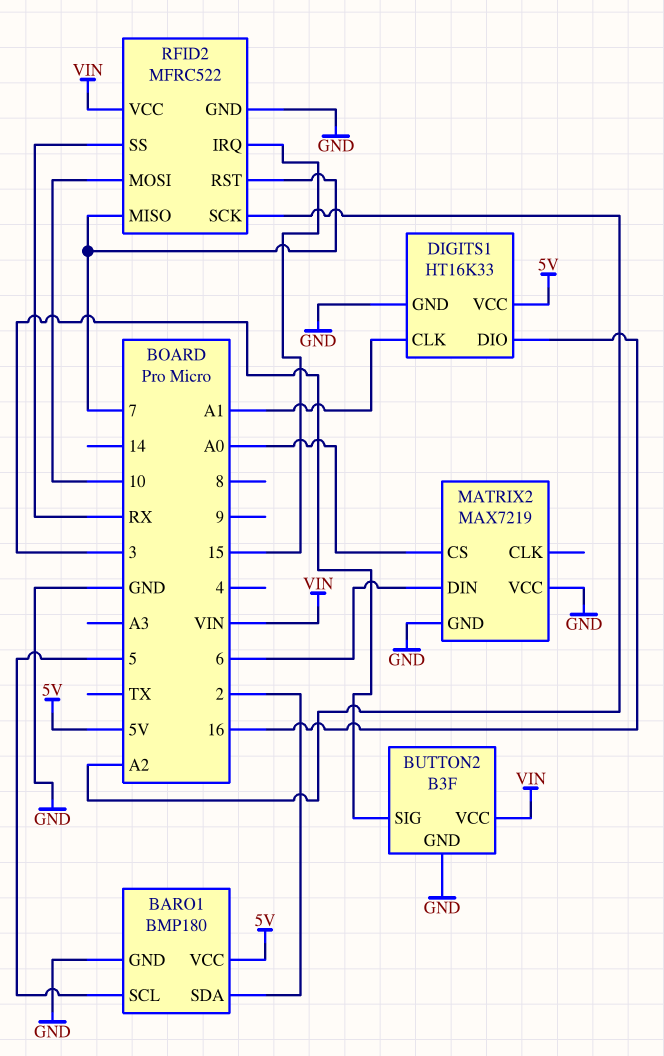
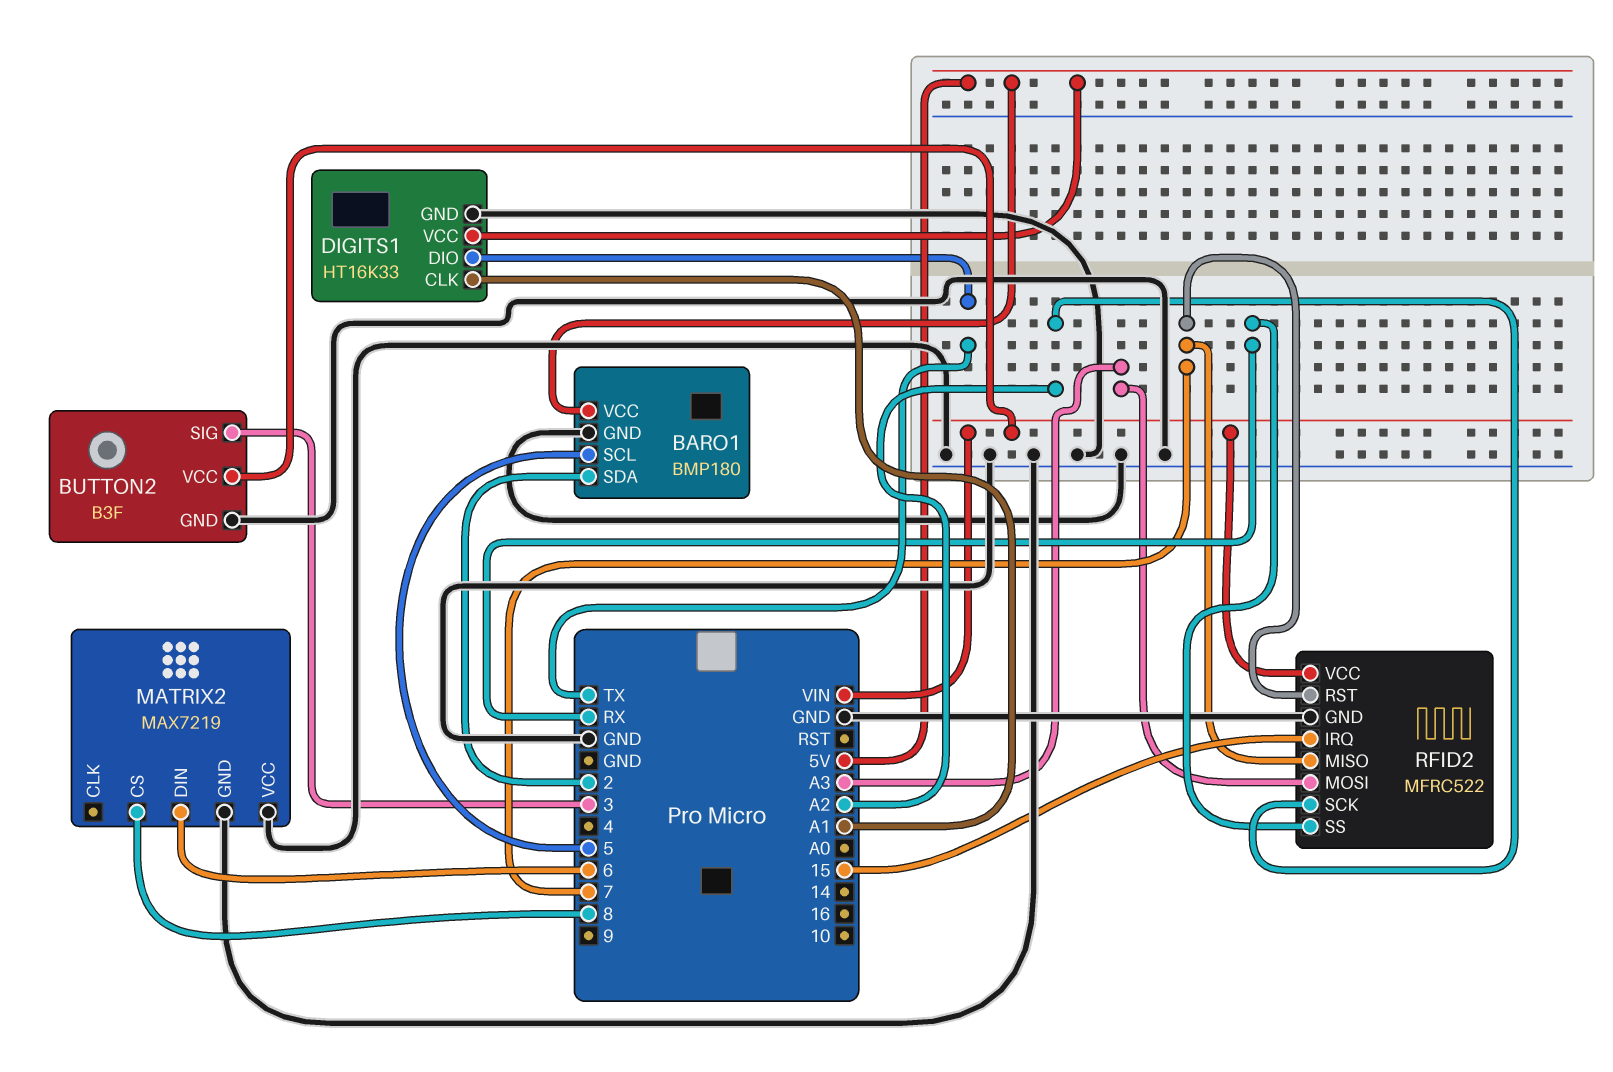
DIGITS1 pin DIO: 16 -> TX
MATRIX2 pin CS: A0 -> 8
RFID2 pin MOSI: 10 -> A3

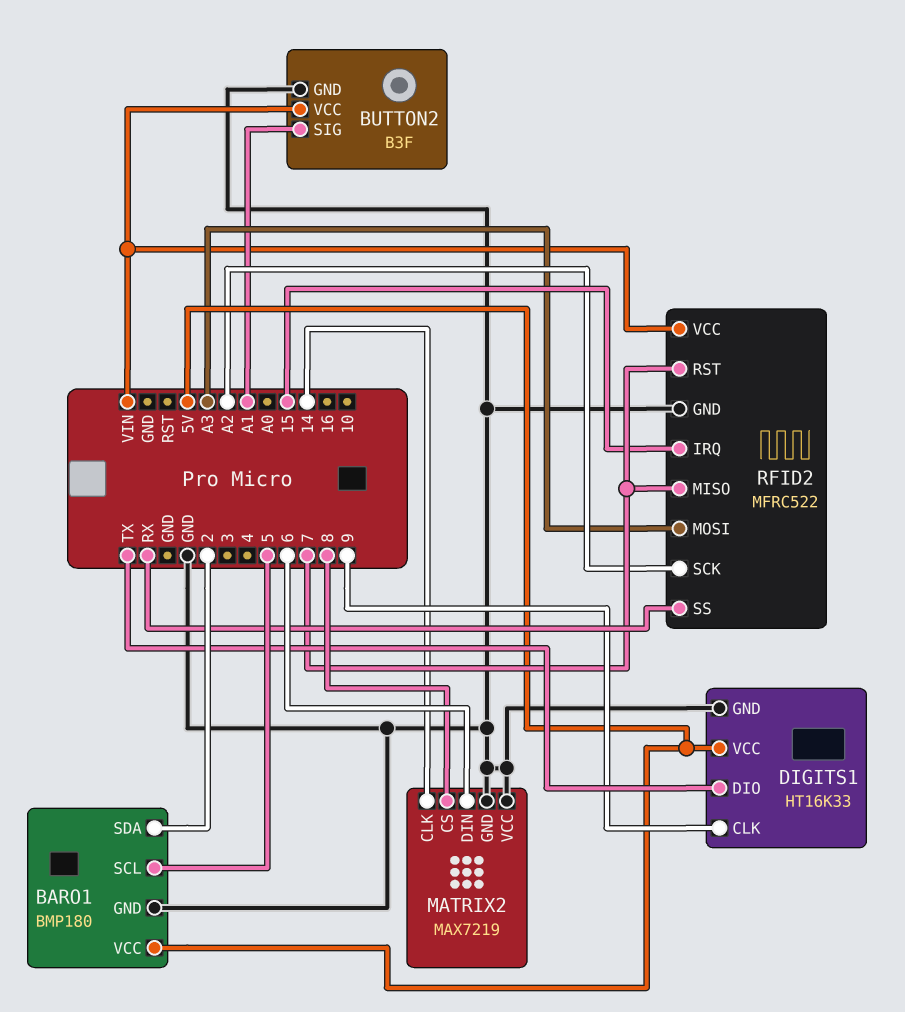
BUTTON2 pin SIG: 3 -> A1
DIGITS1 pin CLK: A1 -> 9
MATRIX2 pin CLK: none -> 14

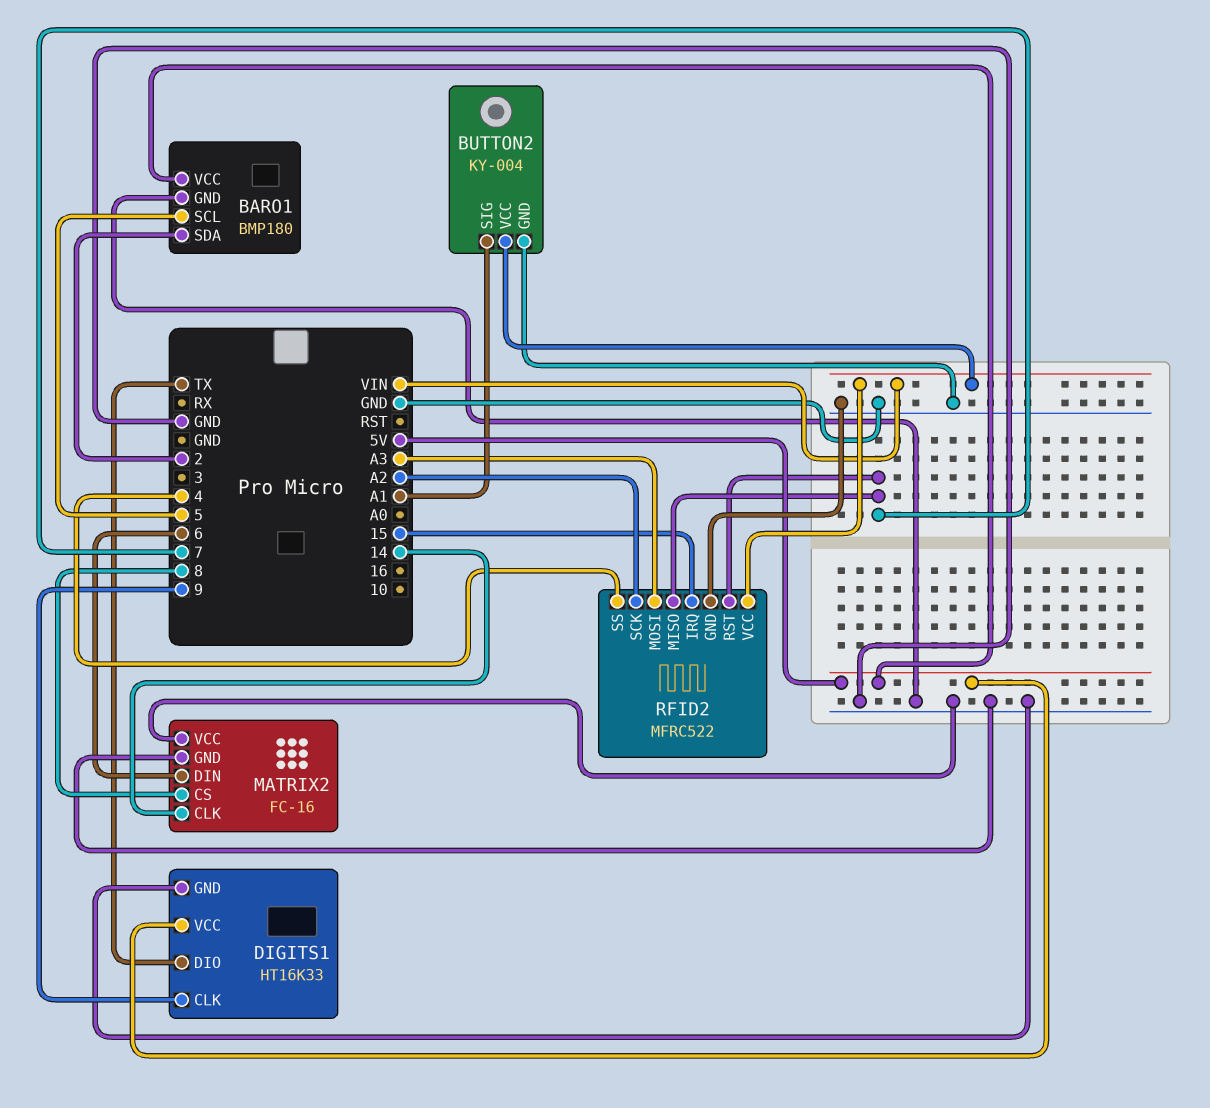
BUTTON2: B3F -> KY-004
MATRIX2: MAX7219 -> FC-16
RFID2 pin SS: RX -> 4

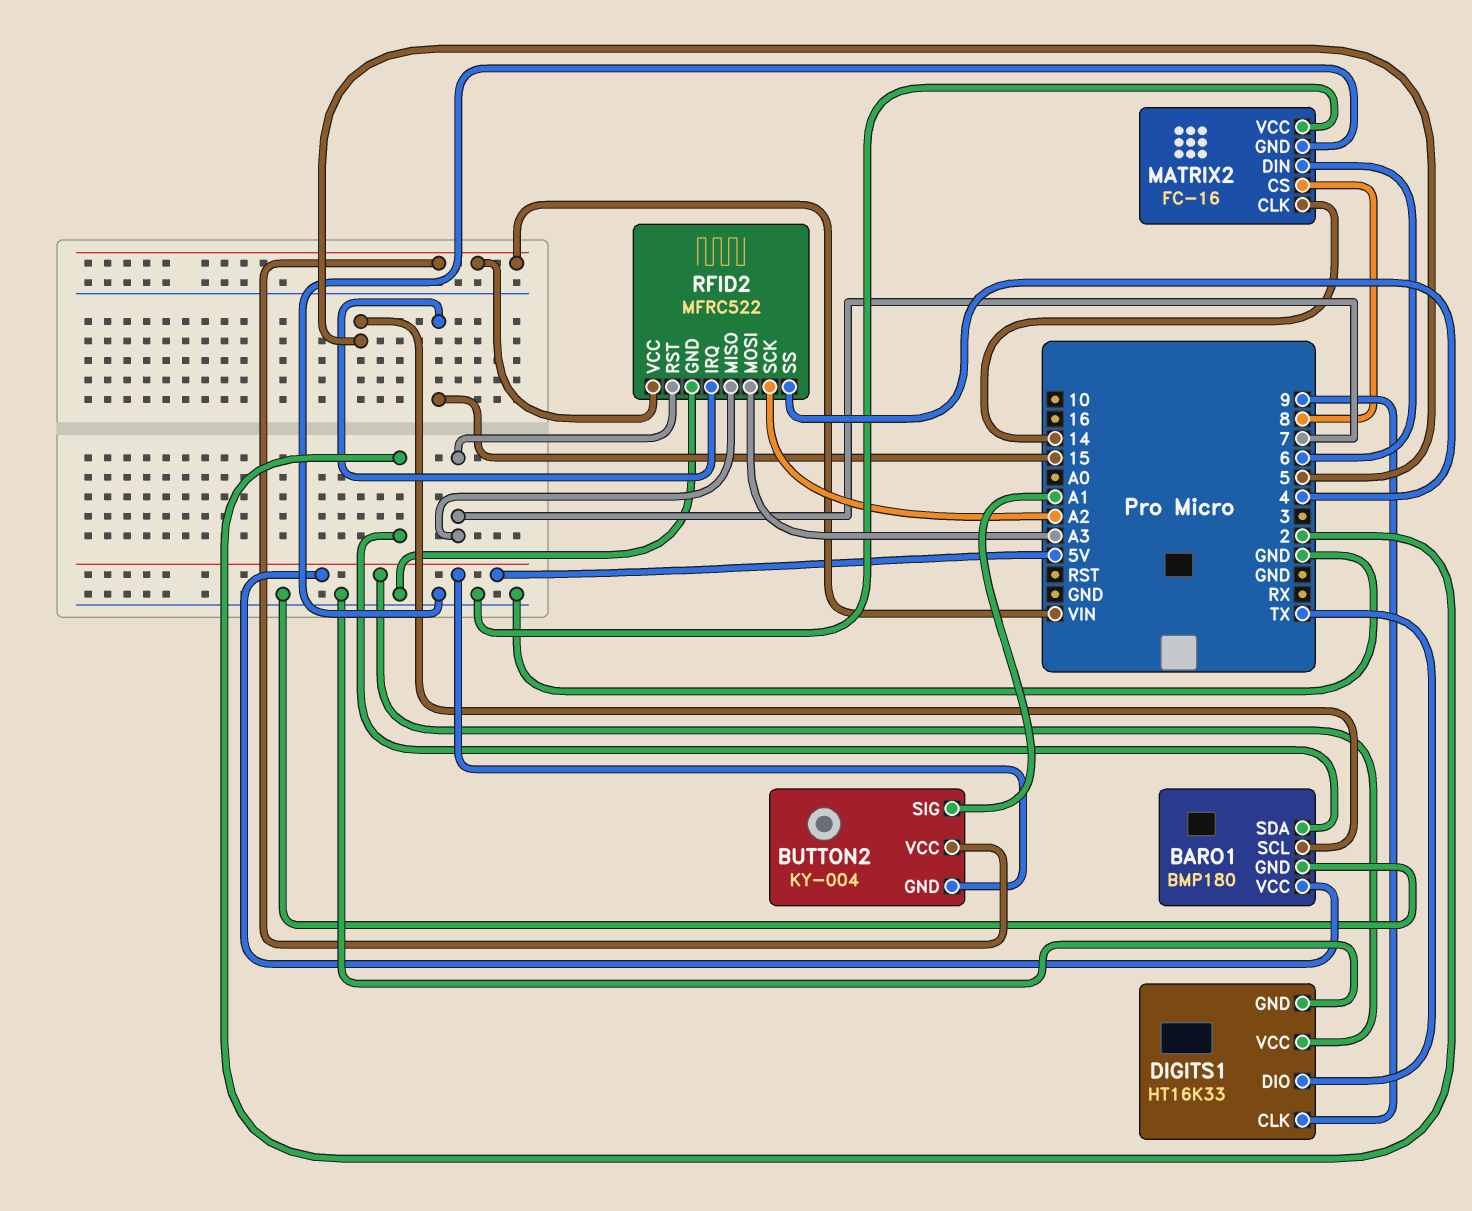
BUTTON2 pin GND: GND -> 5V

